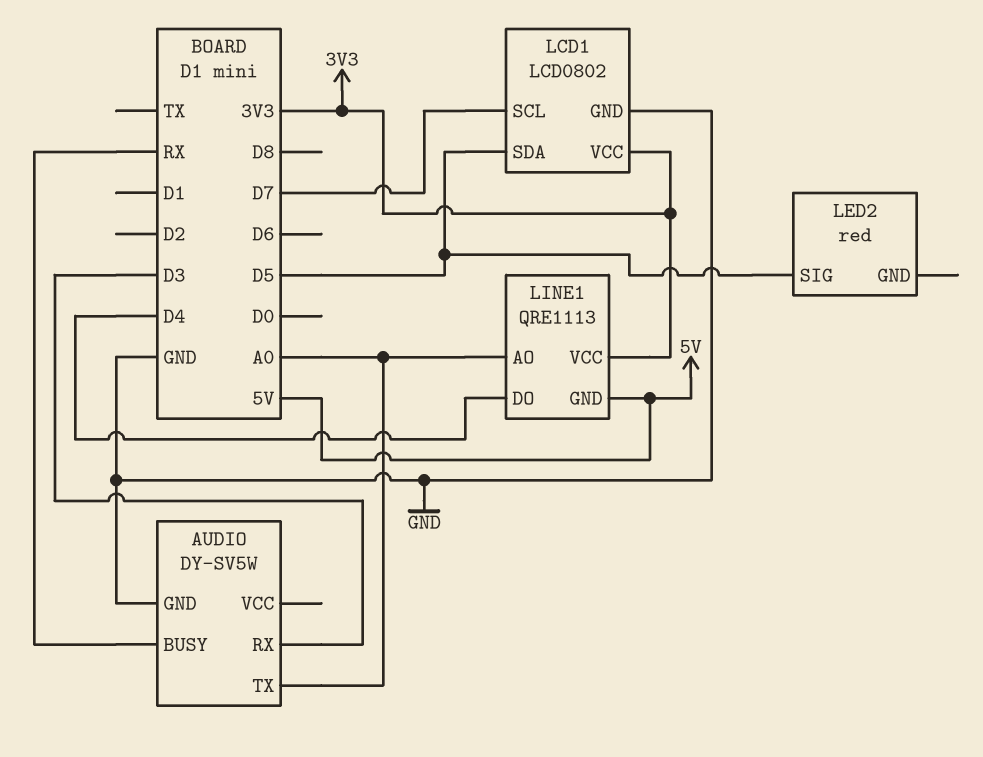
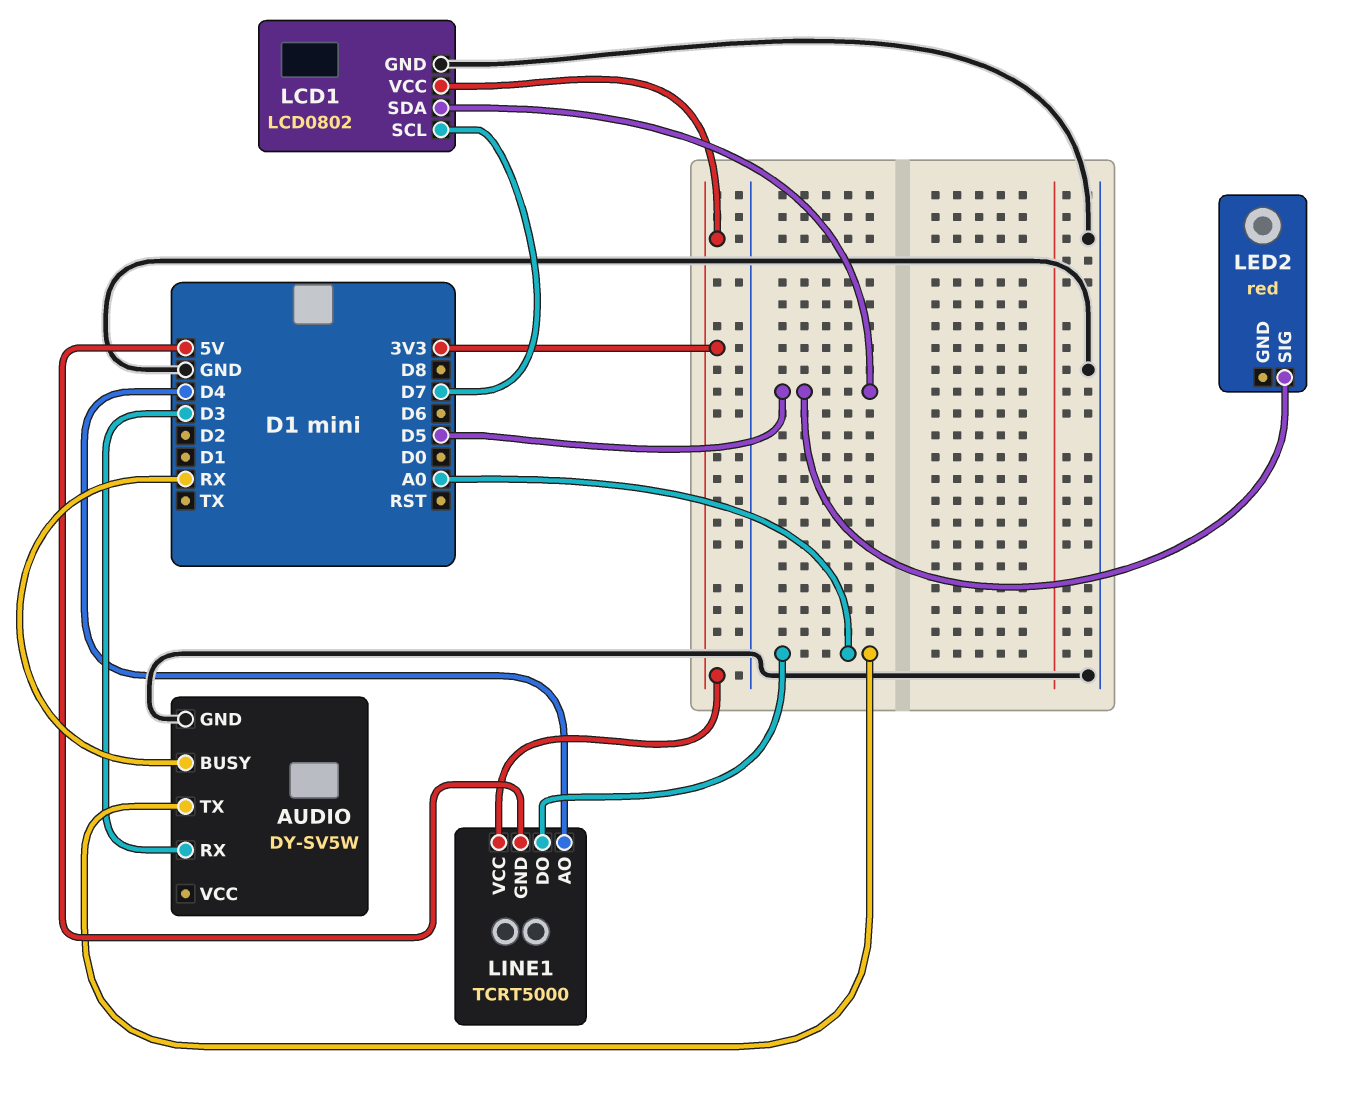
LINE1: QRE1113 -> TCRT5000
LINE1 pin AO: A0 -> D4
LINE1 pin DO: D4 -> A0

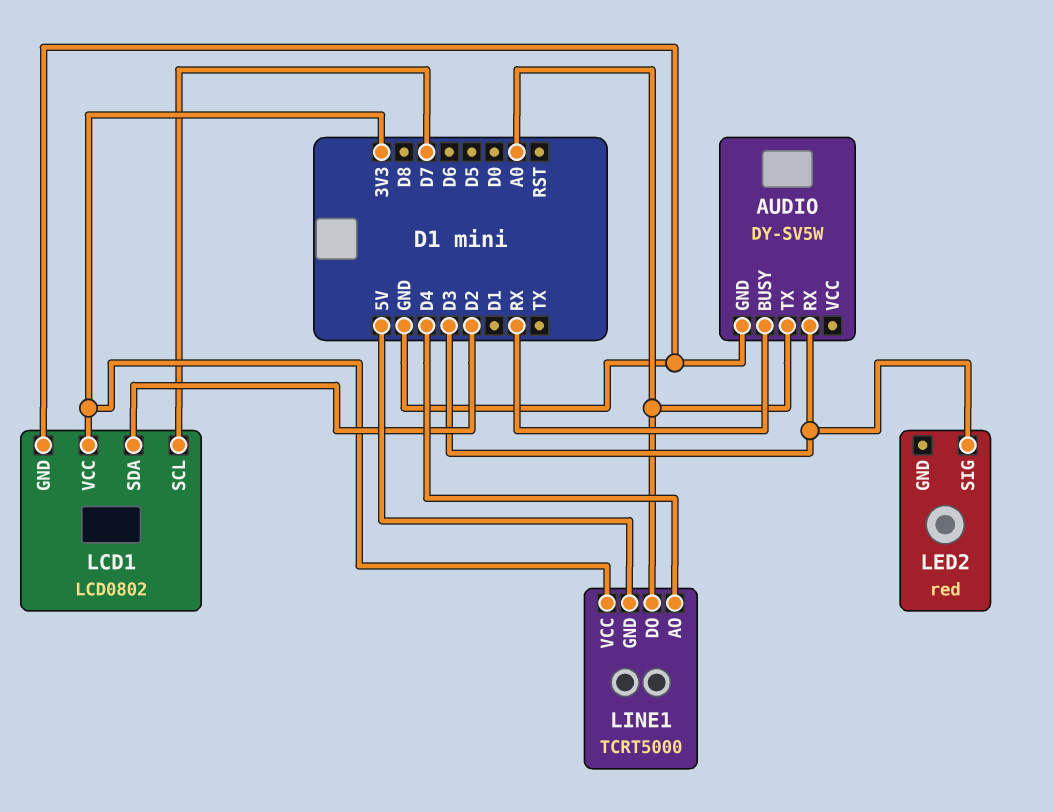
LCD1 pin SDA: D5 -> D2
LED2 pin SIG: D5 -> D3

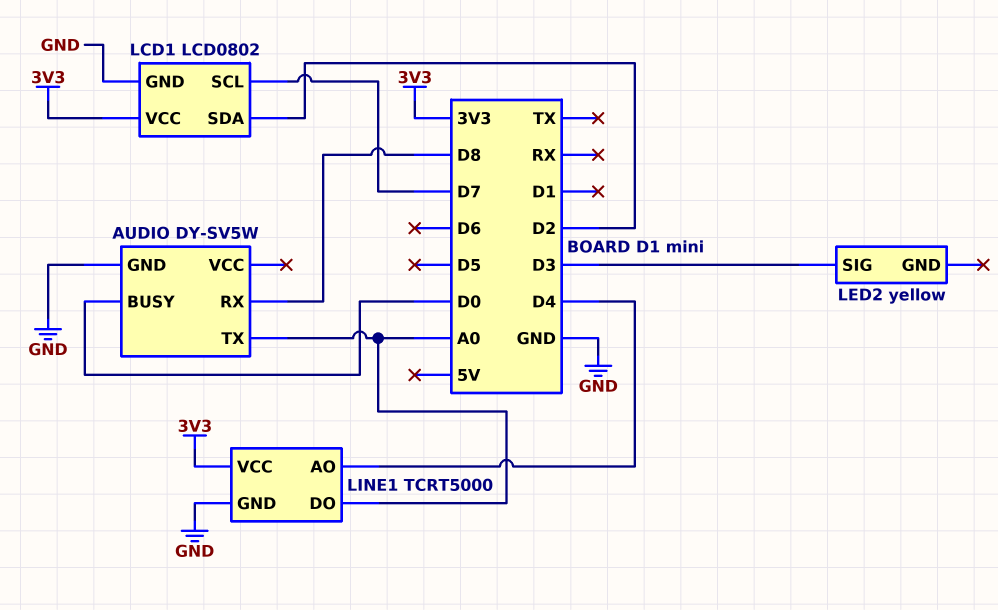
AUDIO pin BUSY: RX -> D0
AUDIO pin RX: D3 -> D8
LED2: red -> yellow
LINE1 pin GND: 5V -> GND

